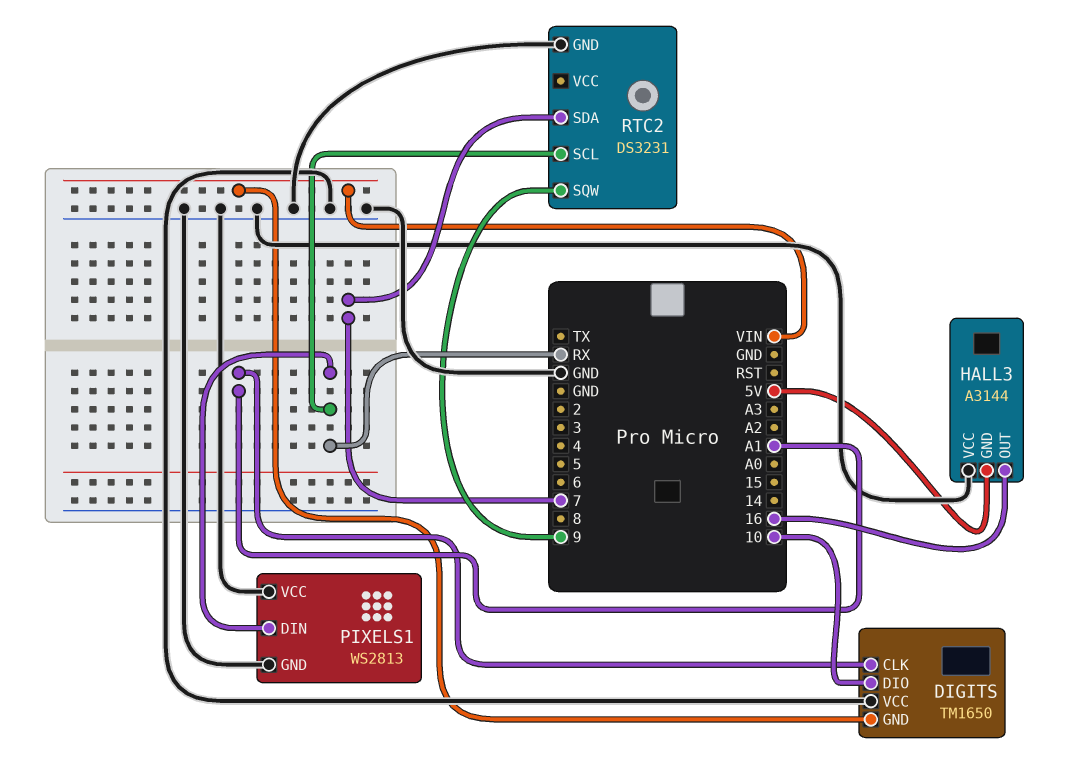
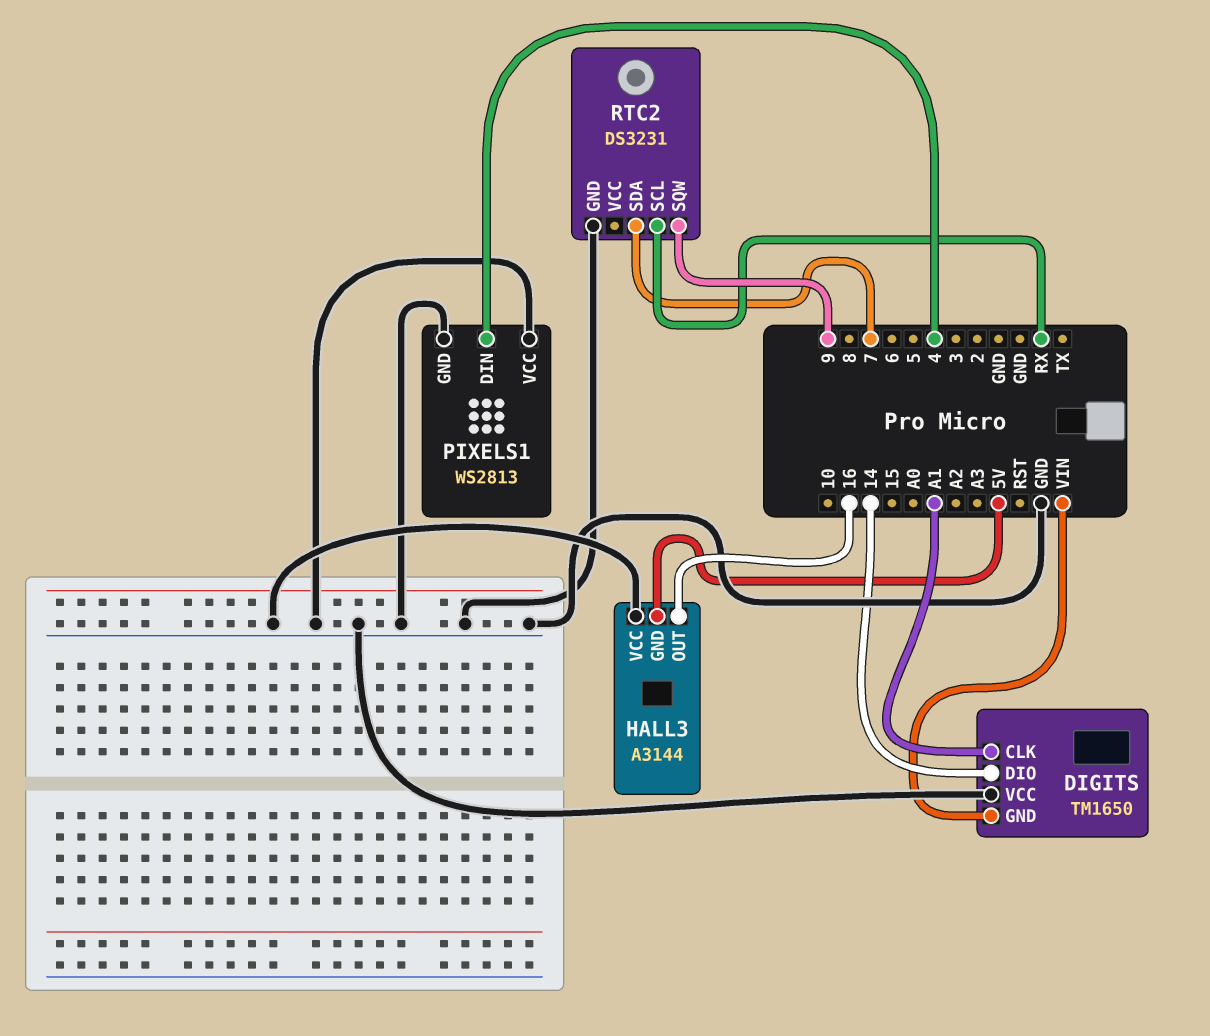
DIGITS pin DIO: 10 -> 14
PIXELS1 pin DIN: RX -> 4

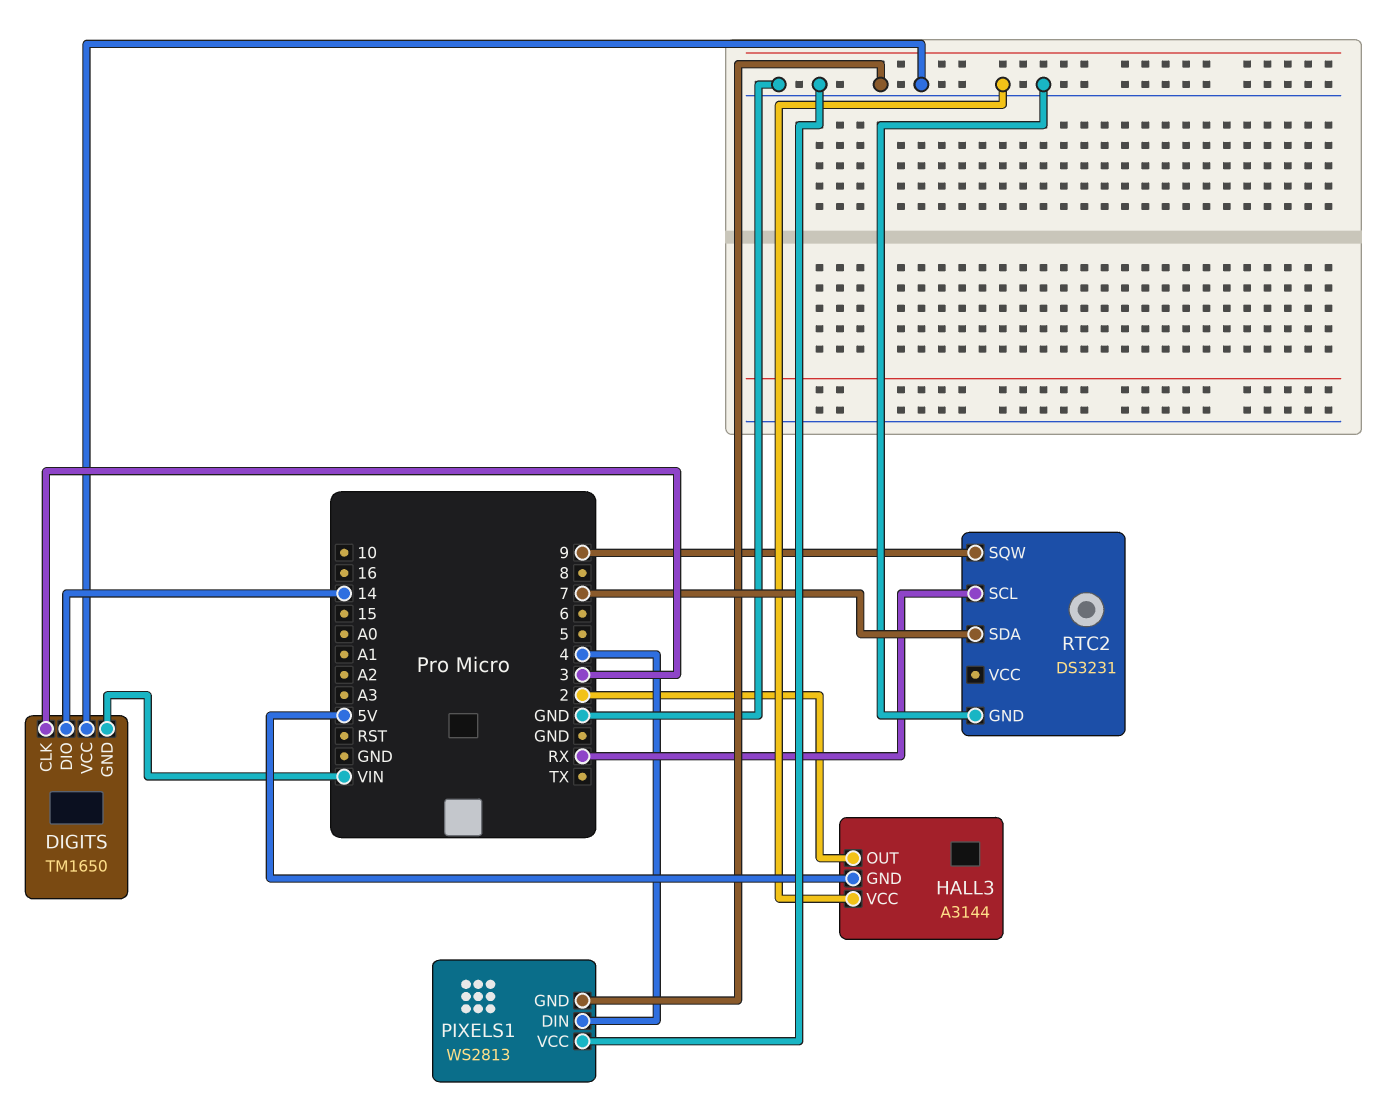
DIGITS pin CLK: A1 -> 3
HALL3 pin OUT: 16 -> 2

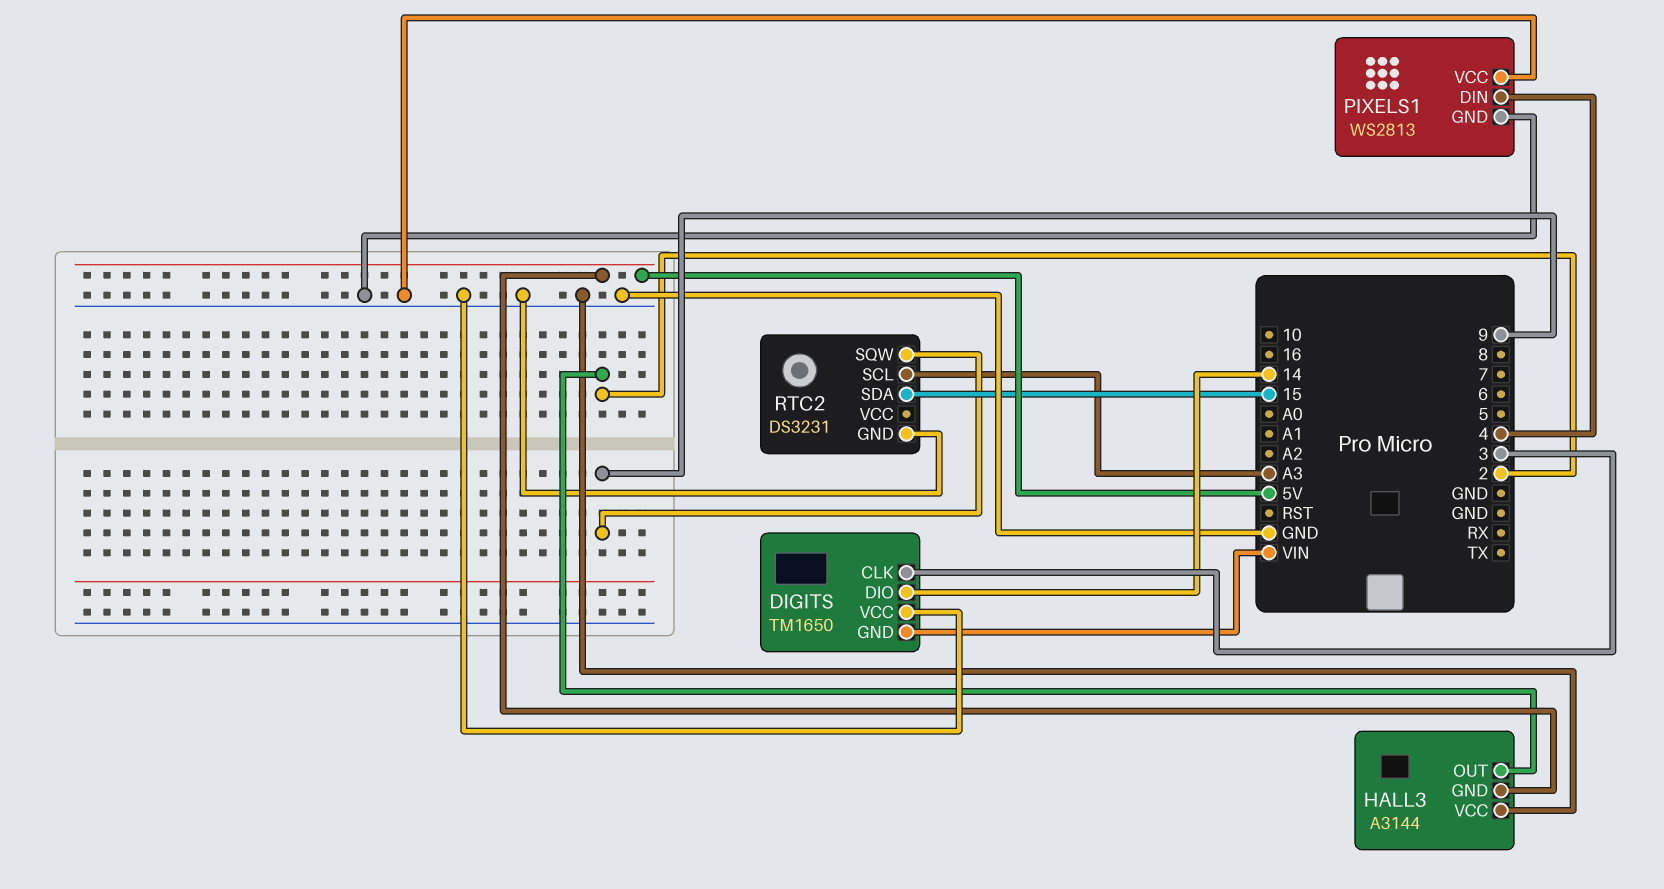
RTC2 pin SCL: RX -> A3
RTC2 pin SDA: 7 -> 15

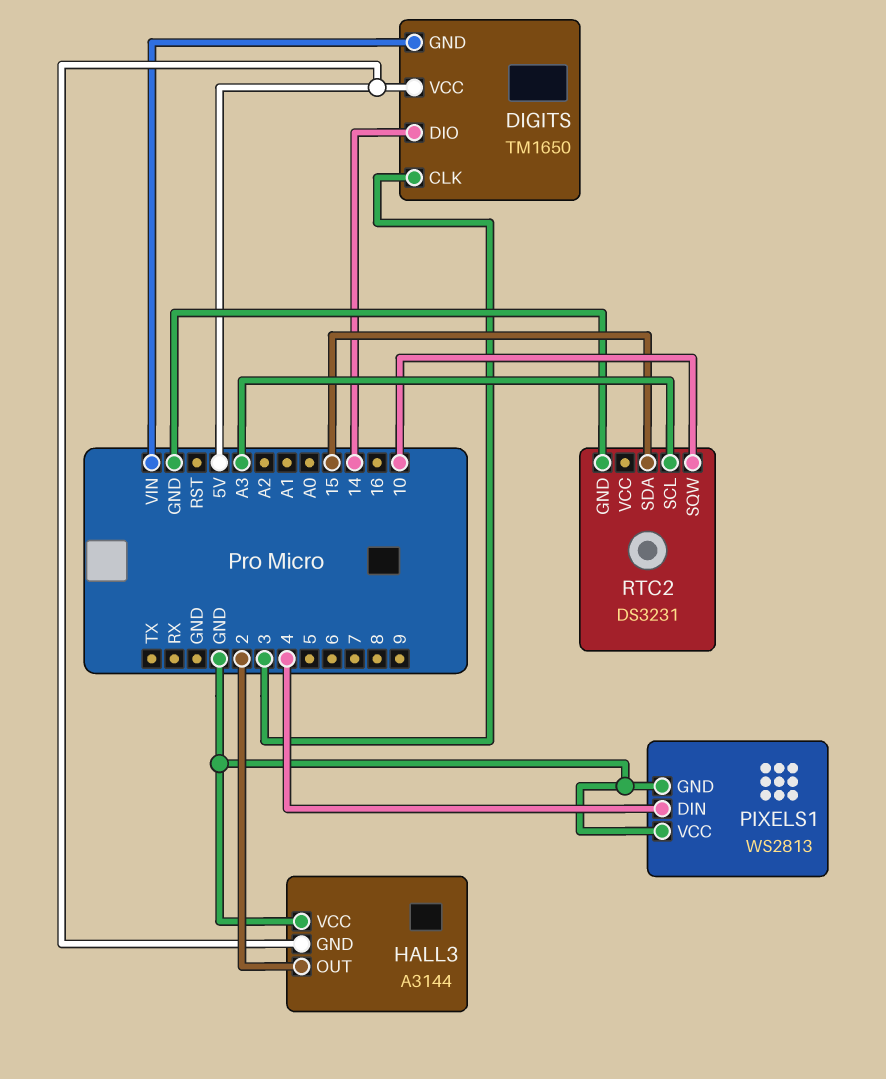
DIGITS pin VCC: GND -> 5V
RTC2 pin SQW: 9 -> 10

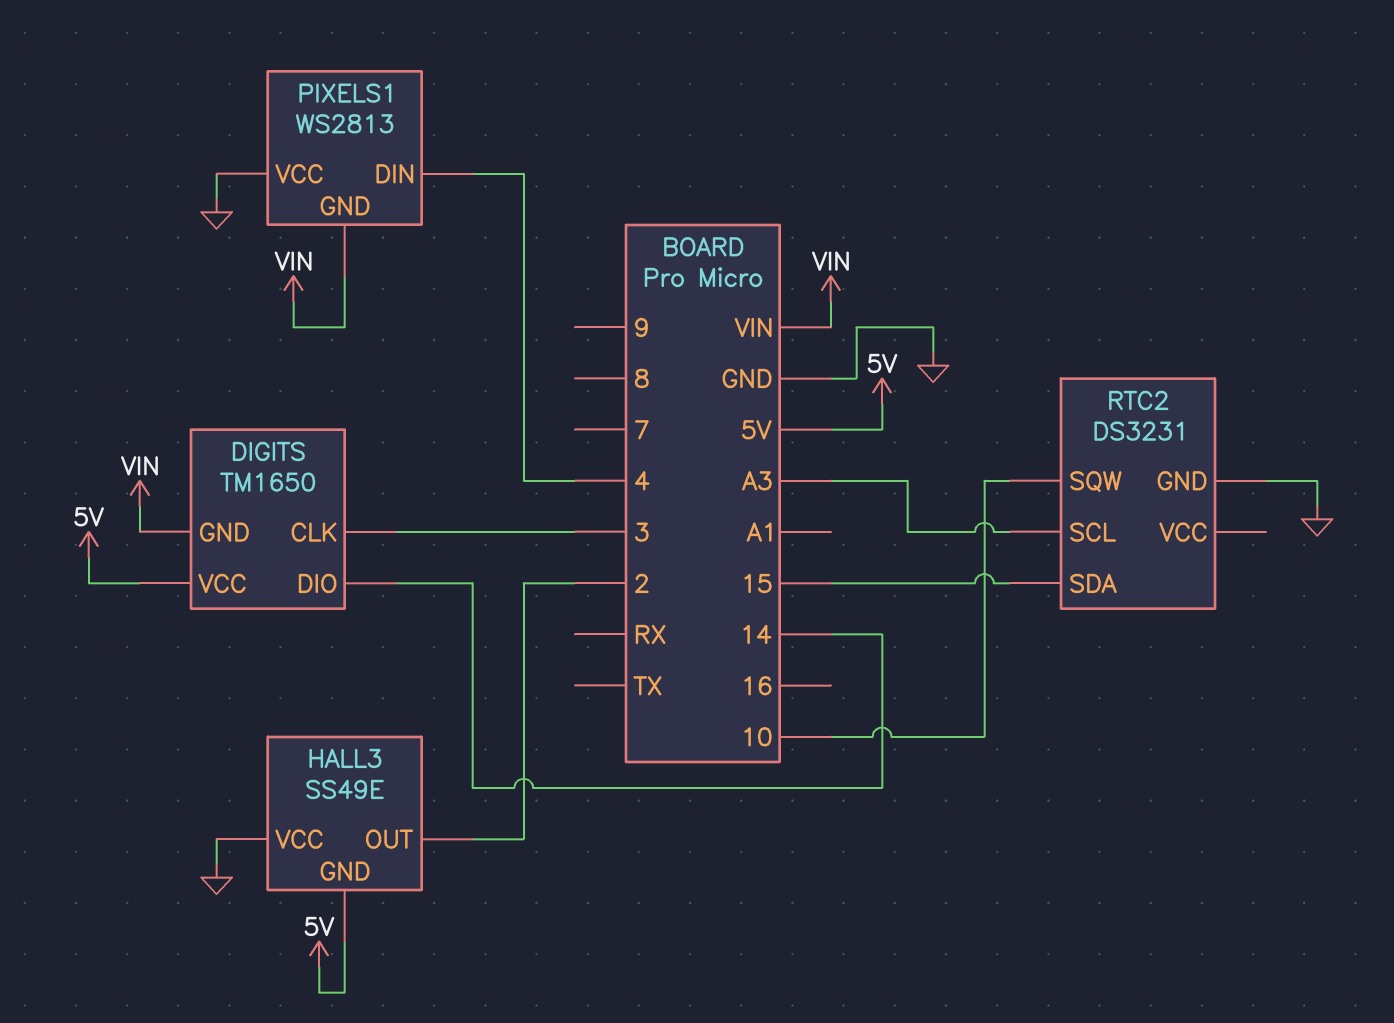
HALL3: A3144 -> SS49E
PIXELS1 pin GND: GND -> VIN

